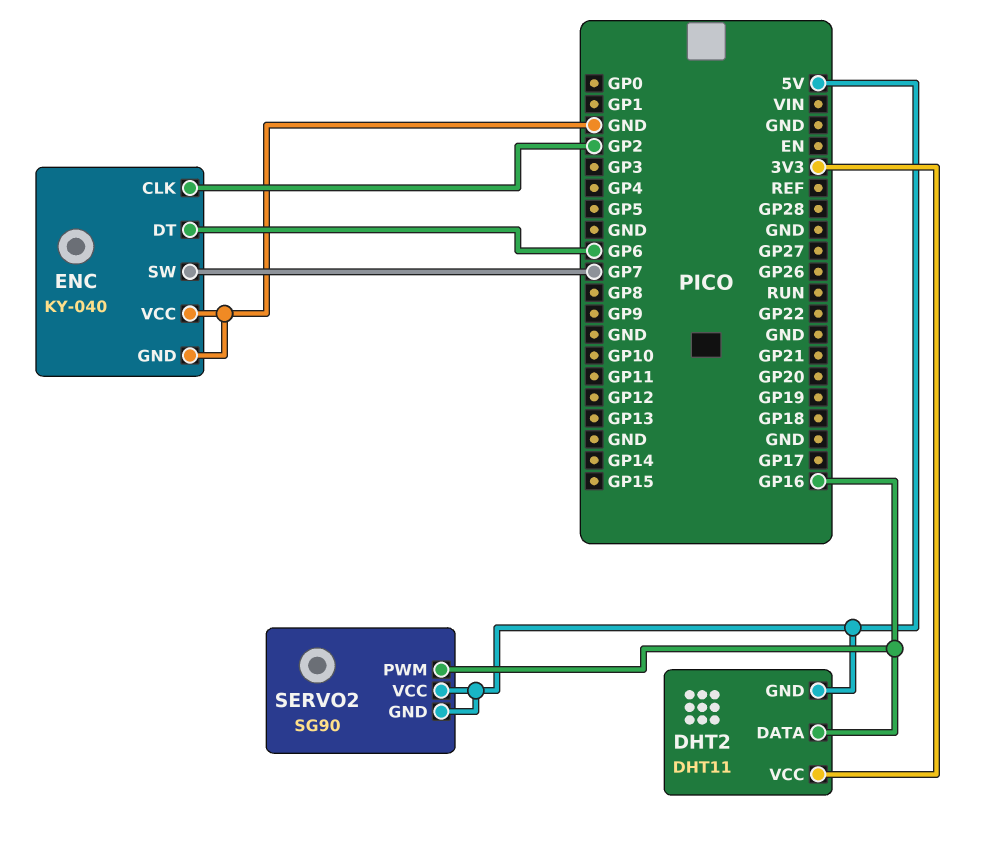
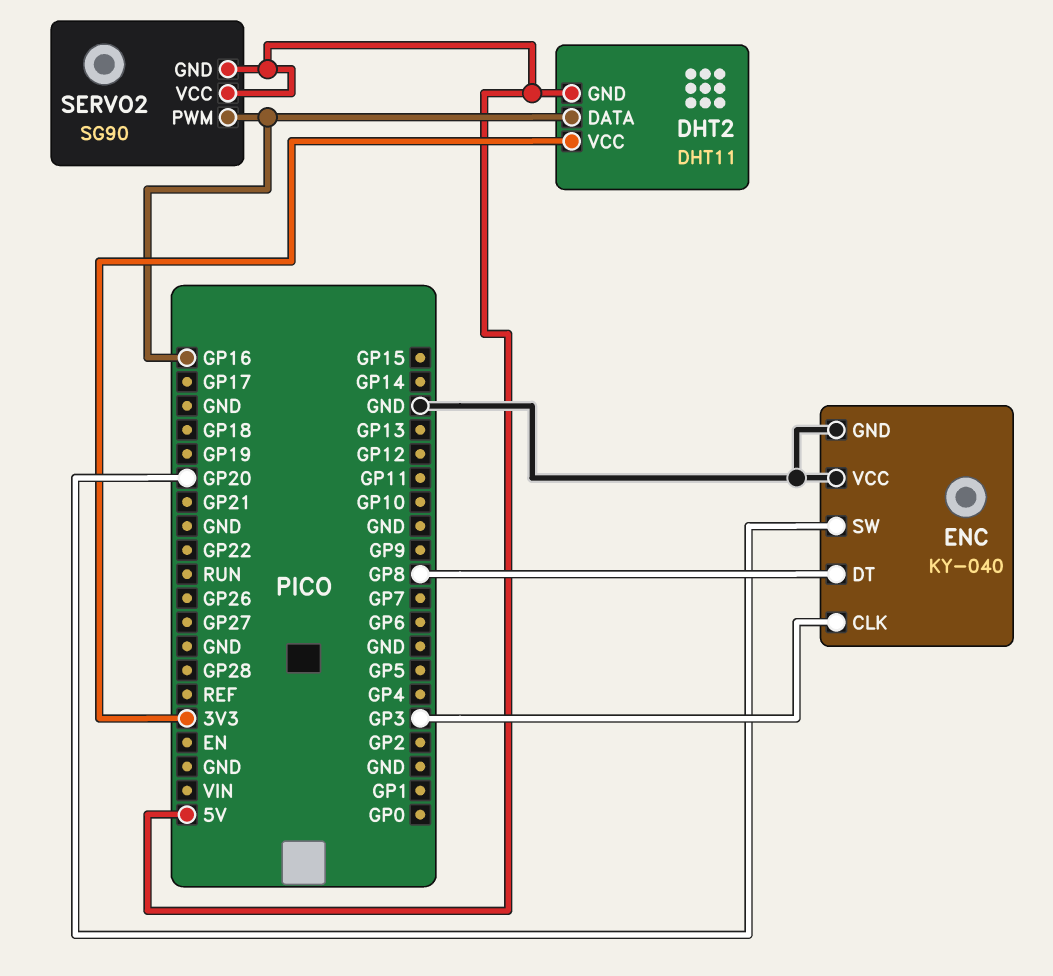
ENC pin CLK: GP2 -> GP3
ENC pin DT: GP6 -> GP8
ENC pin SW: GP7 -> GP20

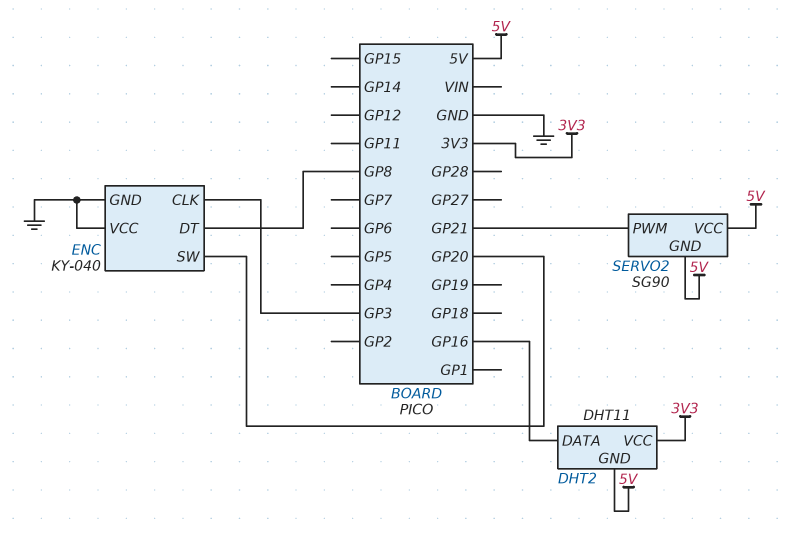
SERVO2 pin PWM: GP16 -> GP21

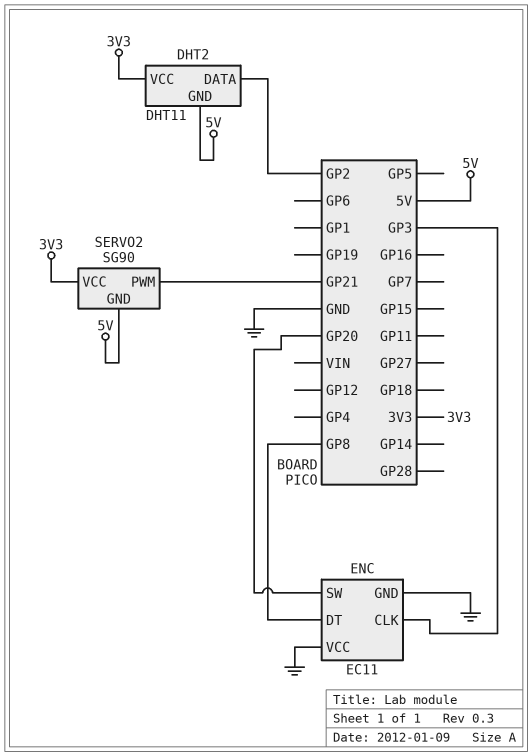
DHT2 pin DATA: GP16 -> GP2
ENC: KY-040 -> EC11
SERVO2 pin VCC: 5V -> 3V3

